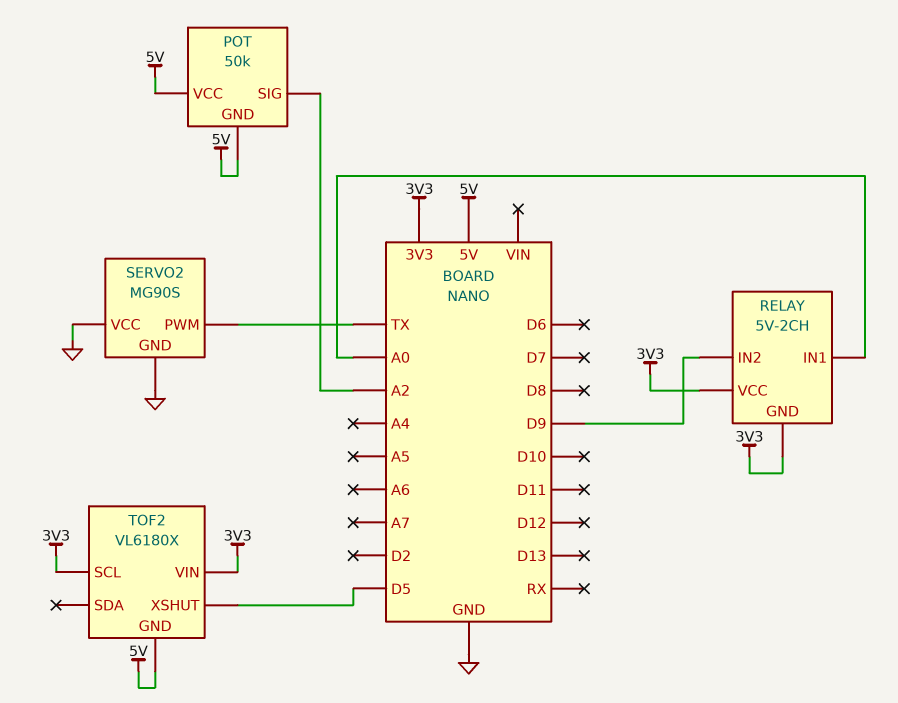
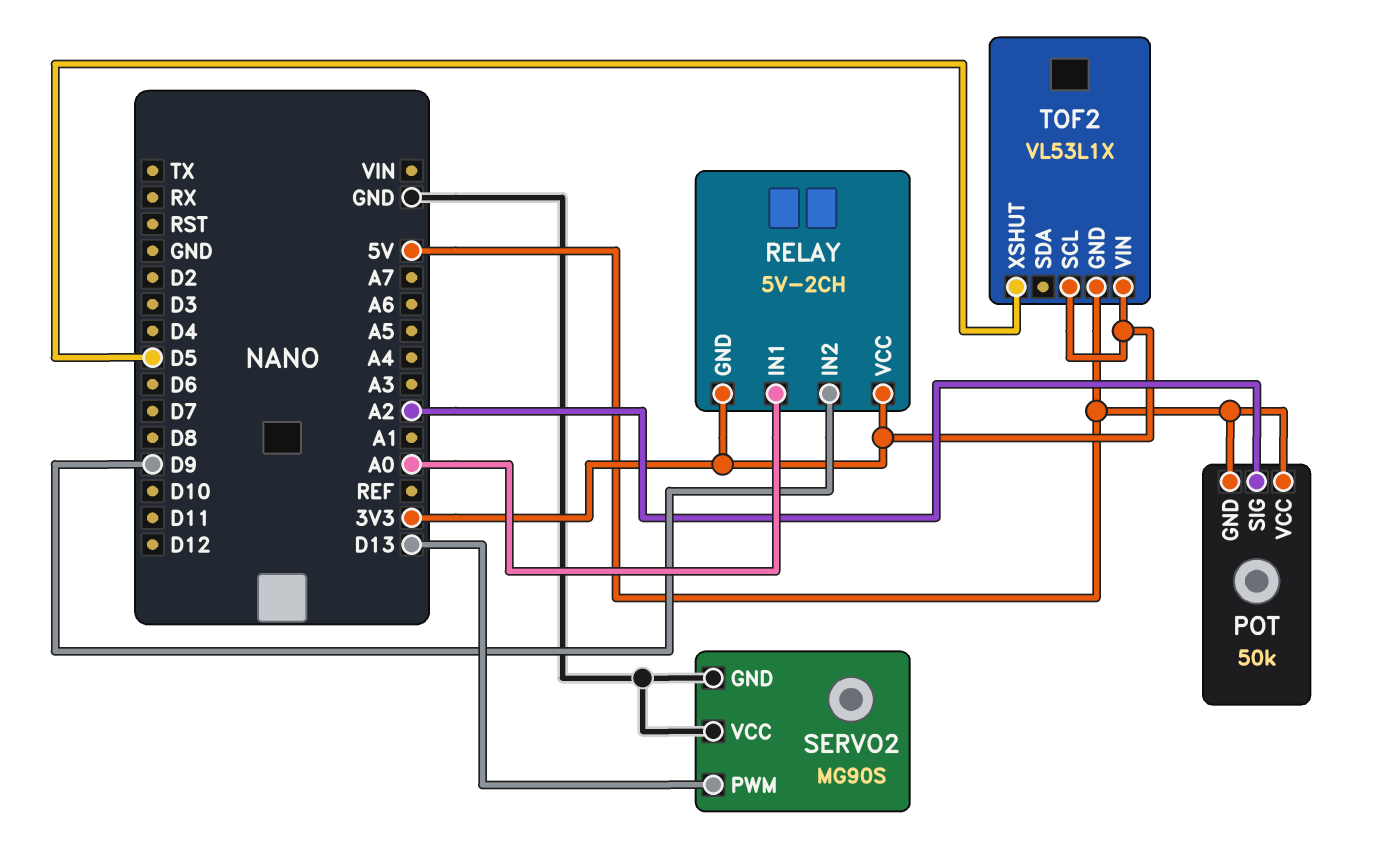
SERVO2 pin PWM: TX -> D13
TOF2: VL6180X -> VL53L1X

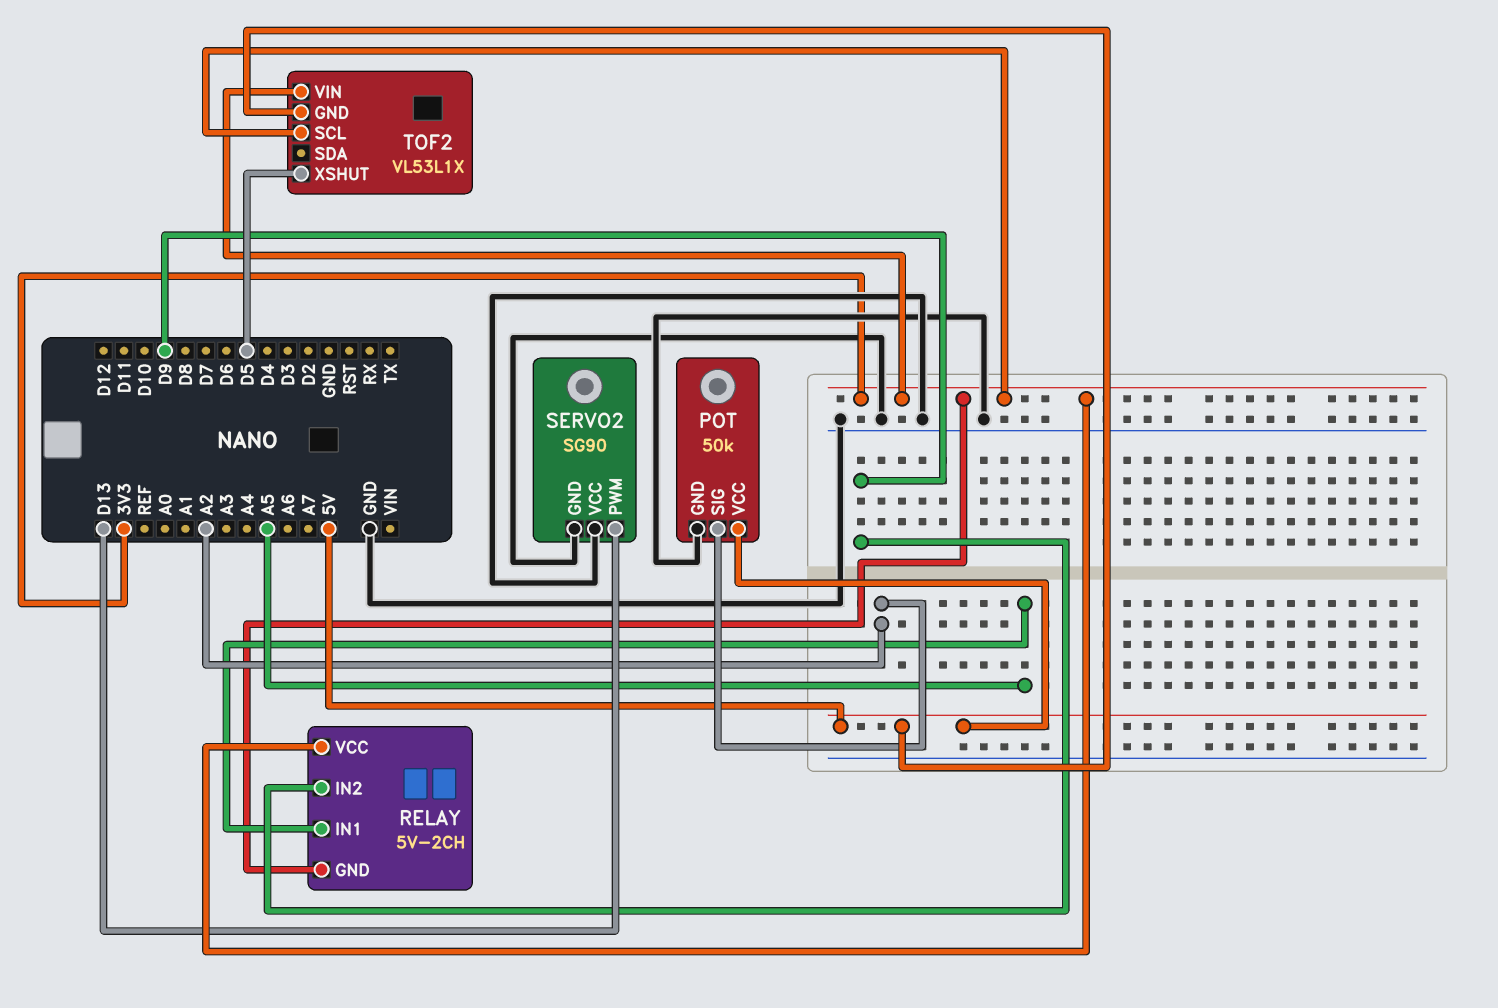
POT pin GND: 5V -> GND
RELAY pin IN1: A0 -> A5
SERVO2: MG90S -> SG90

